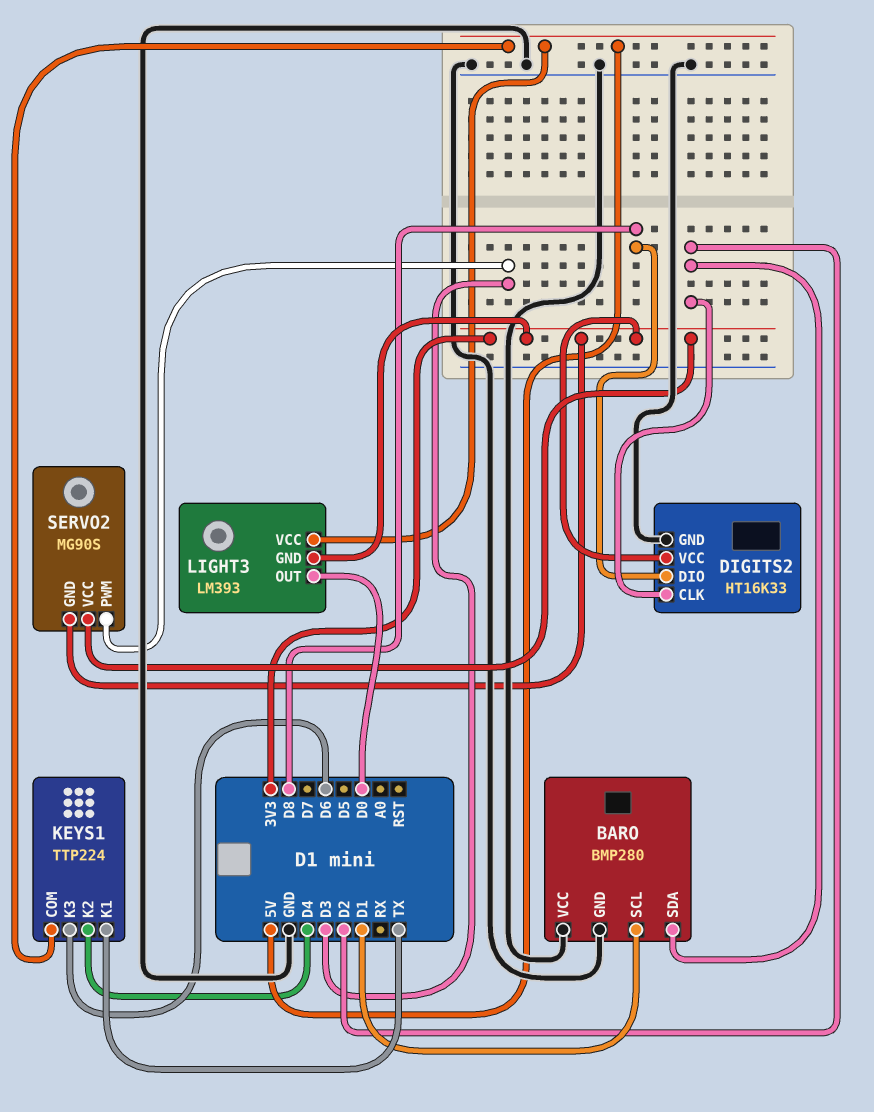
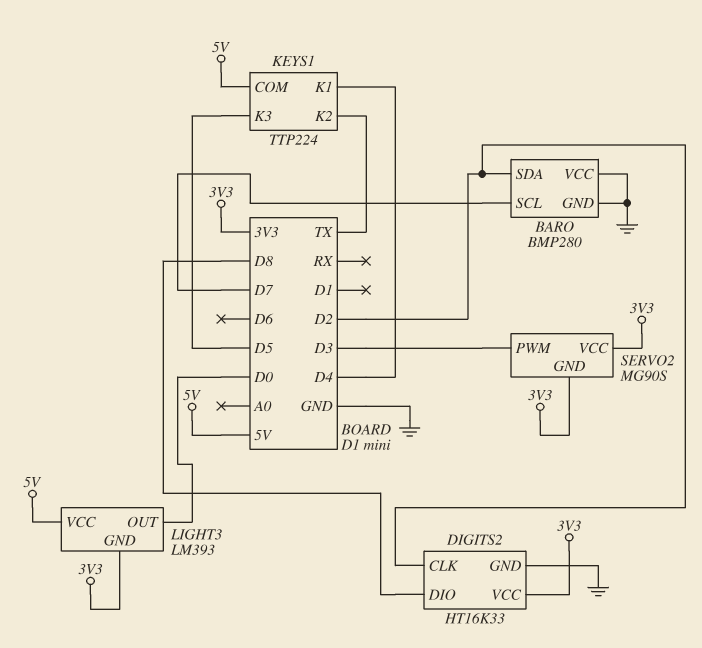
BARO pin SCL: D1 -> D7
KEYS1 pin K1: TX -> D4
KEYS1 pin K2: D4 -> TX
KEYS1 pin K3: D6 -> D5

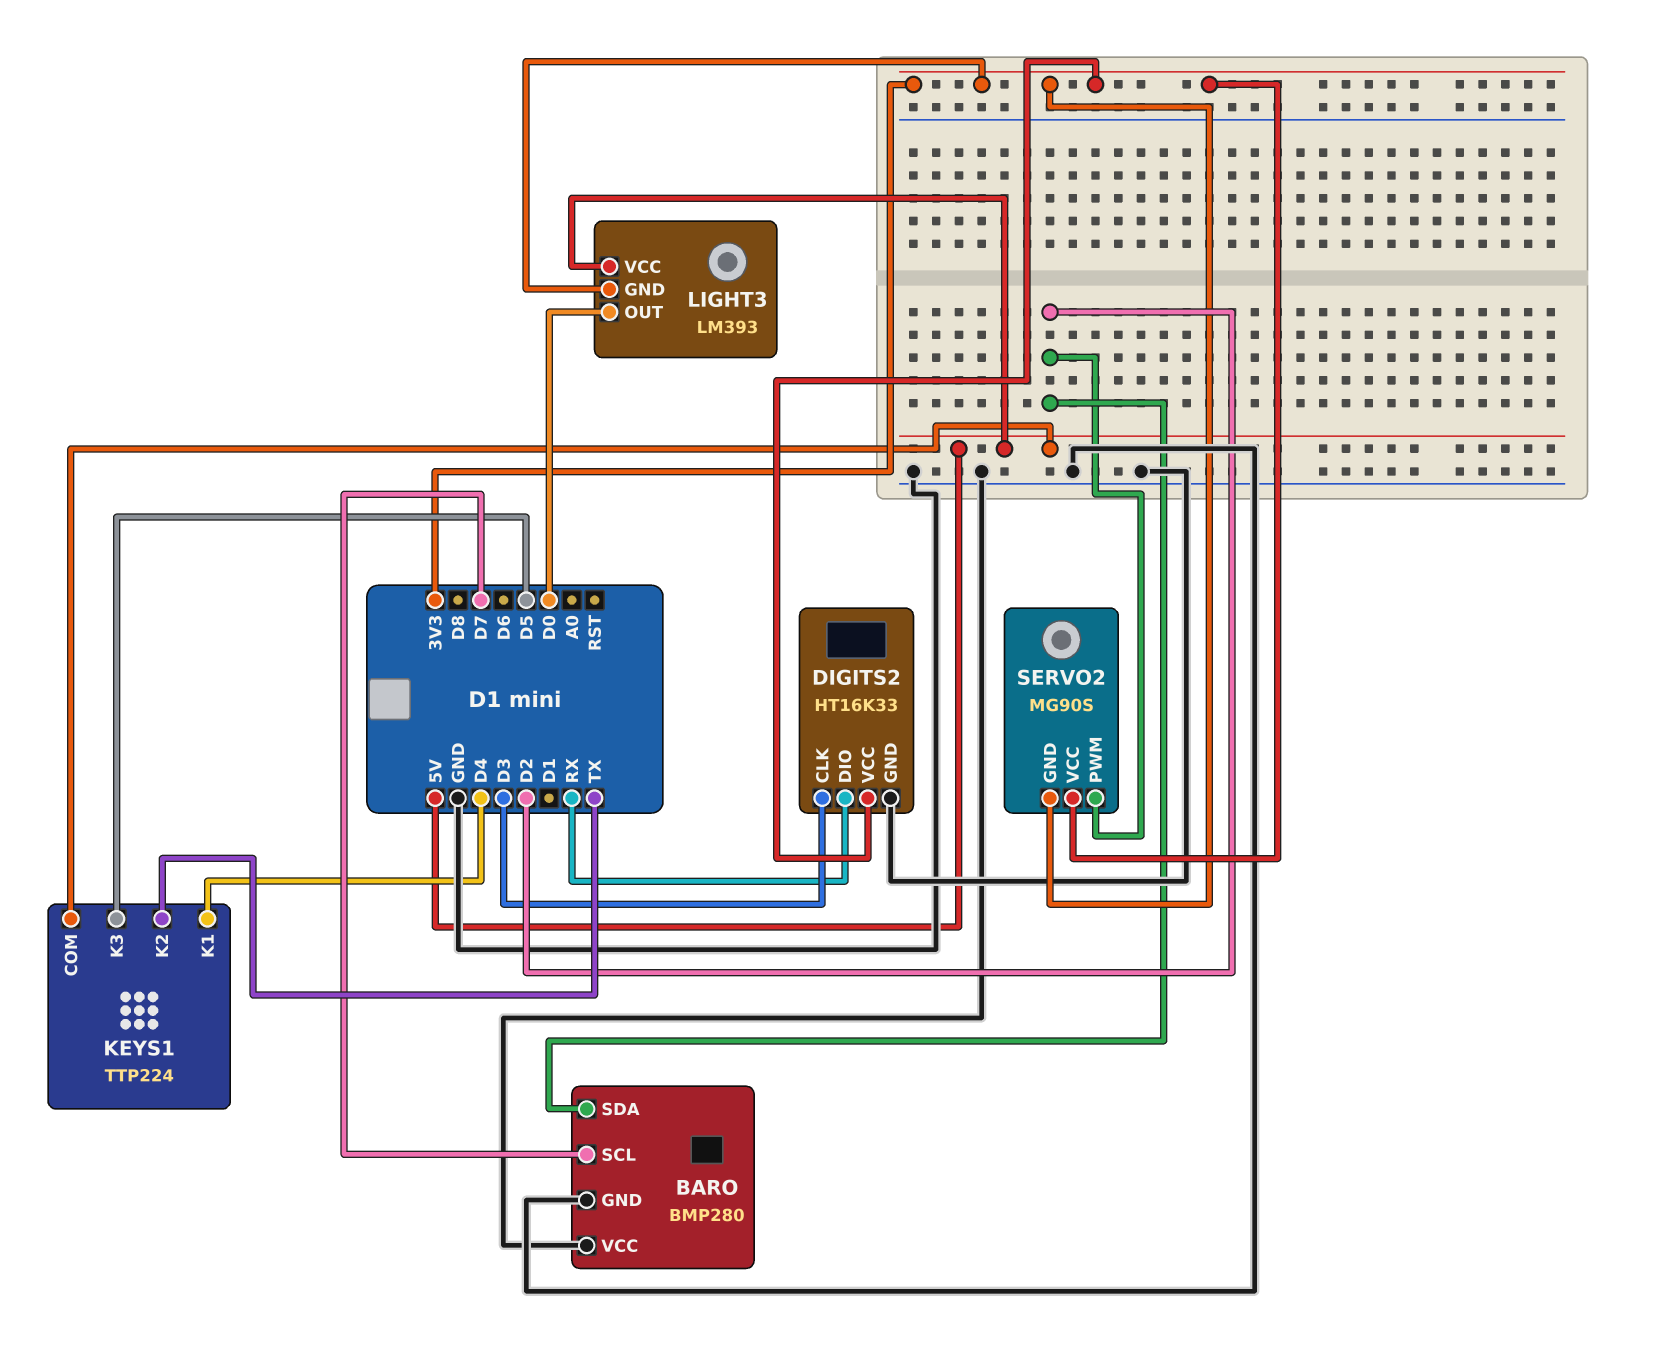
DIGITS2 pin CLK: D2 -> D3
DIGITS2 pin DIO: D8 -> RX
SERVO2 pin PWM: D3 -> D2

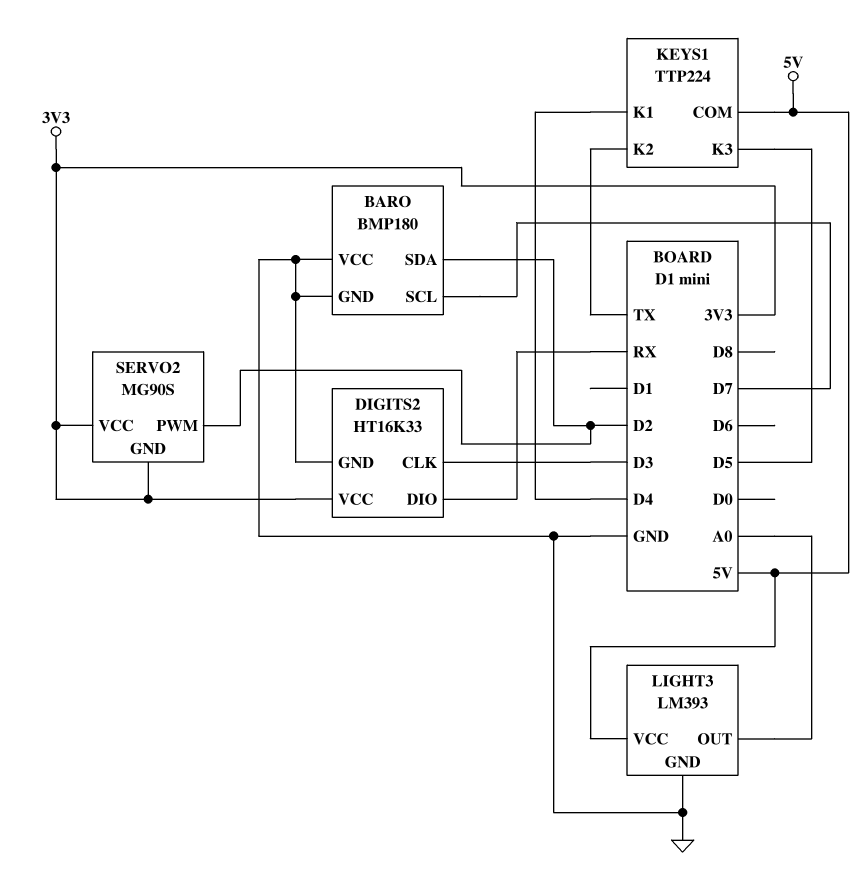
BARO: BMP280 -> BMP180
LIGHT3 pin GND: 3V3 -> GND
LIGHT3 pin OUT: D0 -> A0

